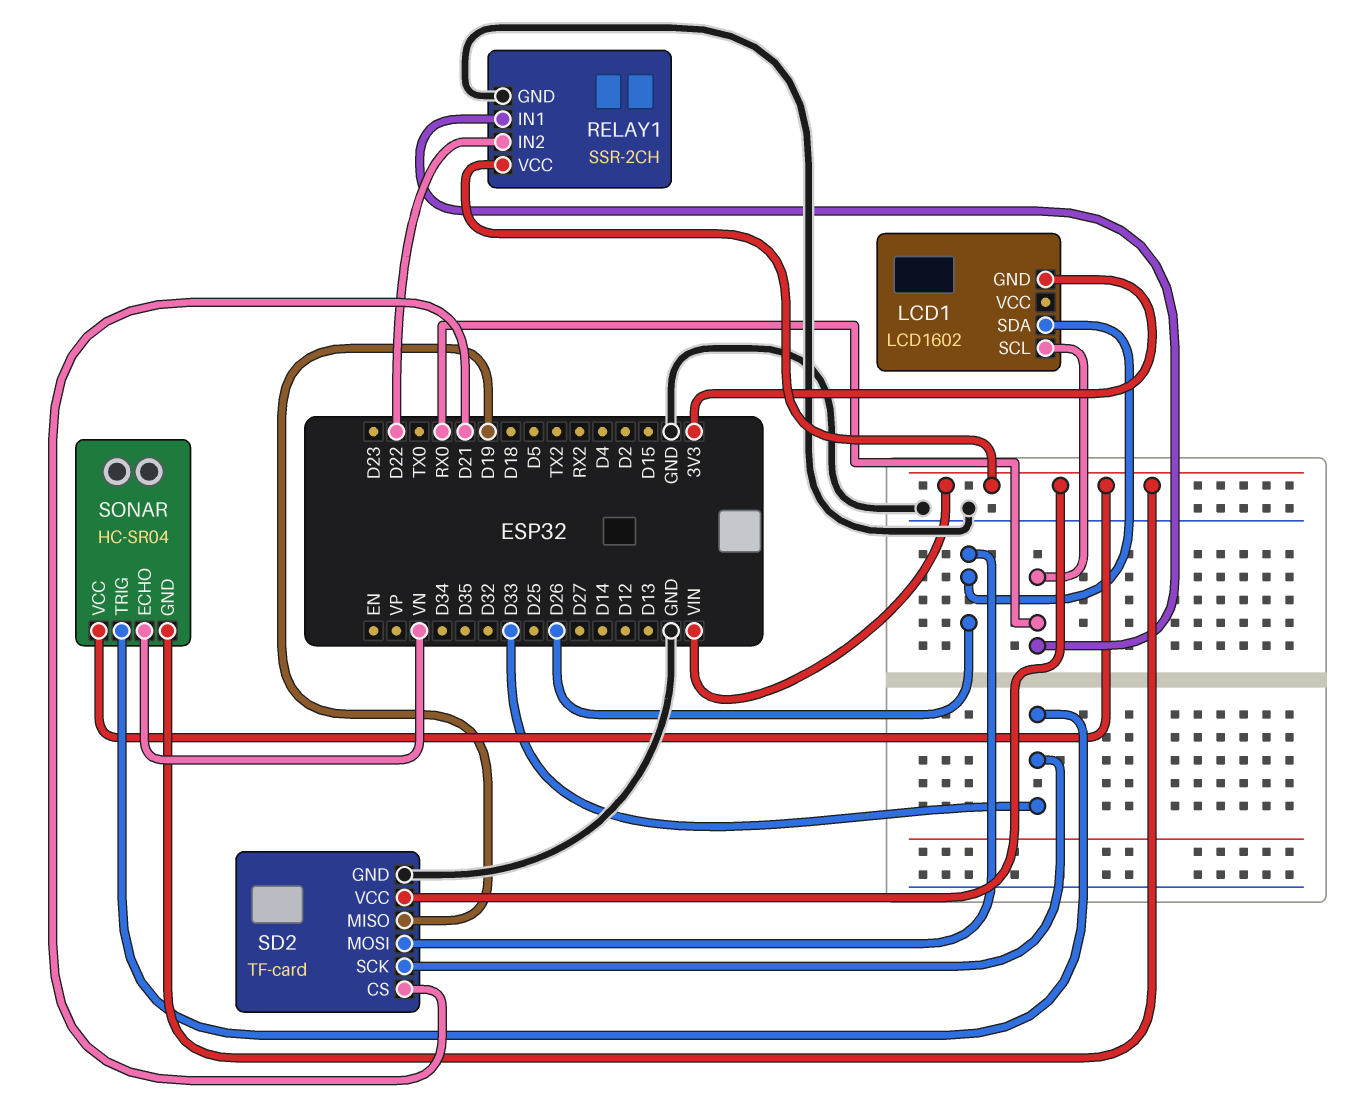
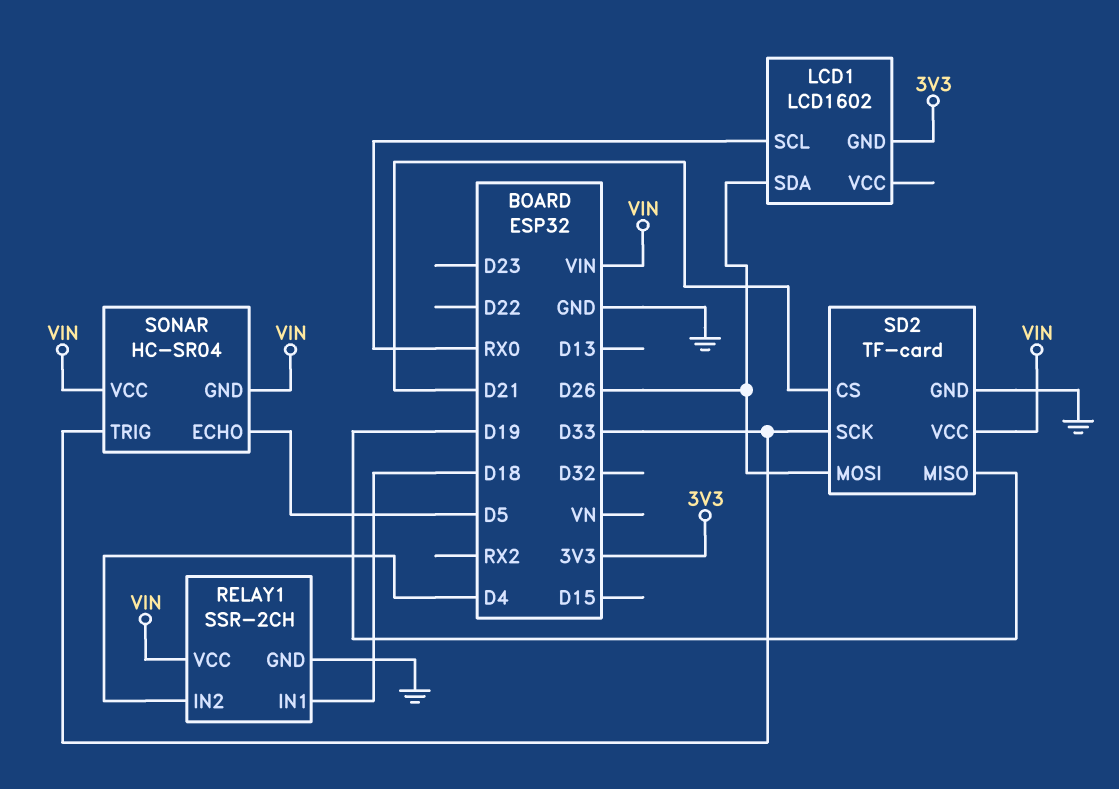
RELAY1 pin IN1: RX0 -> D18
RELAY1 pin IN2: D22 -> D4
SONAR pin ECHO: VN -> D5

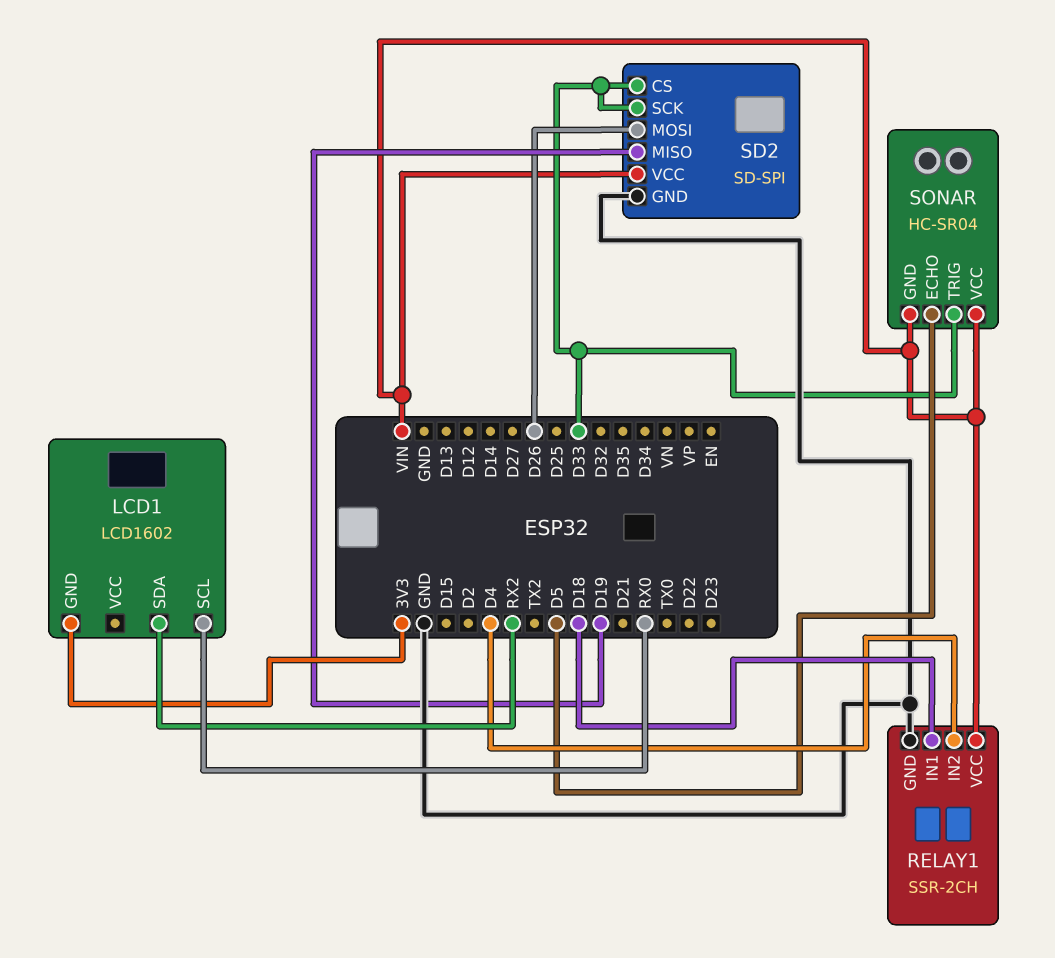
LCD1 pin SDA: D26 -> RX2
SD2: TF-card -> SD-SPI
SD2 pin CS: D21 -> D33

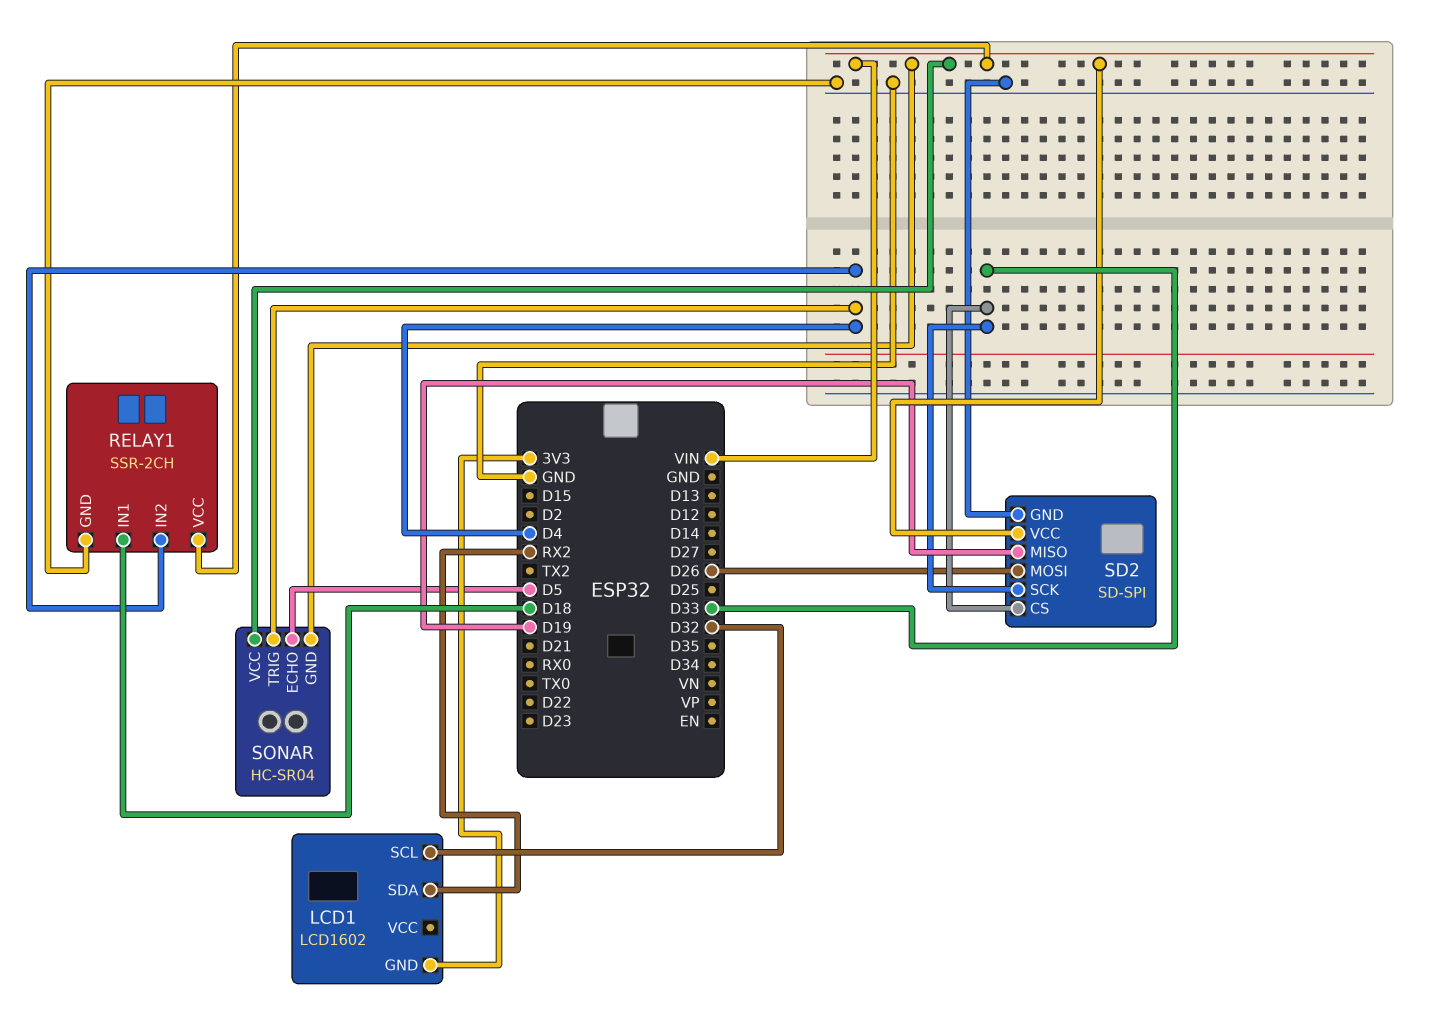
LCD1 pin SCL: RX0 -> D32
SONAR pin TRIG: D33 -> D4

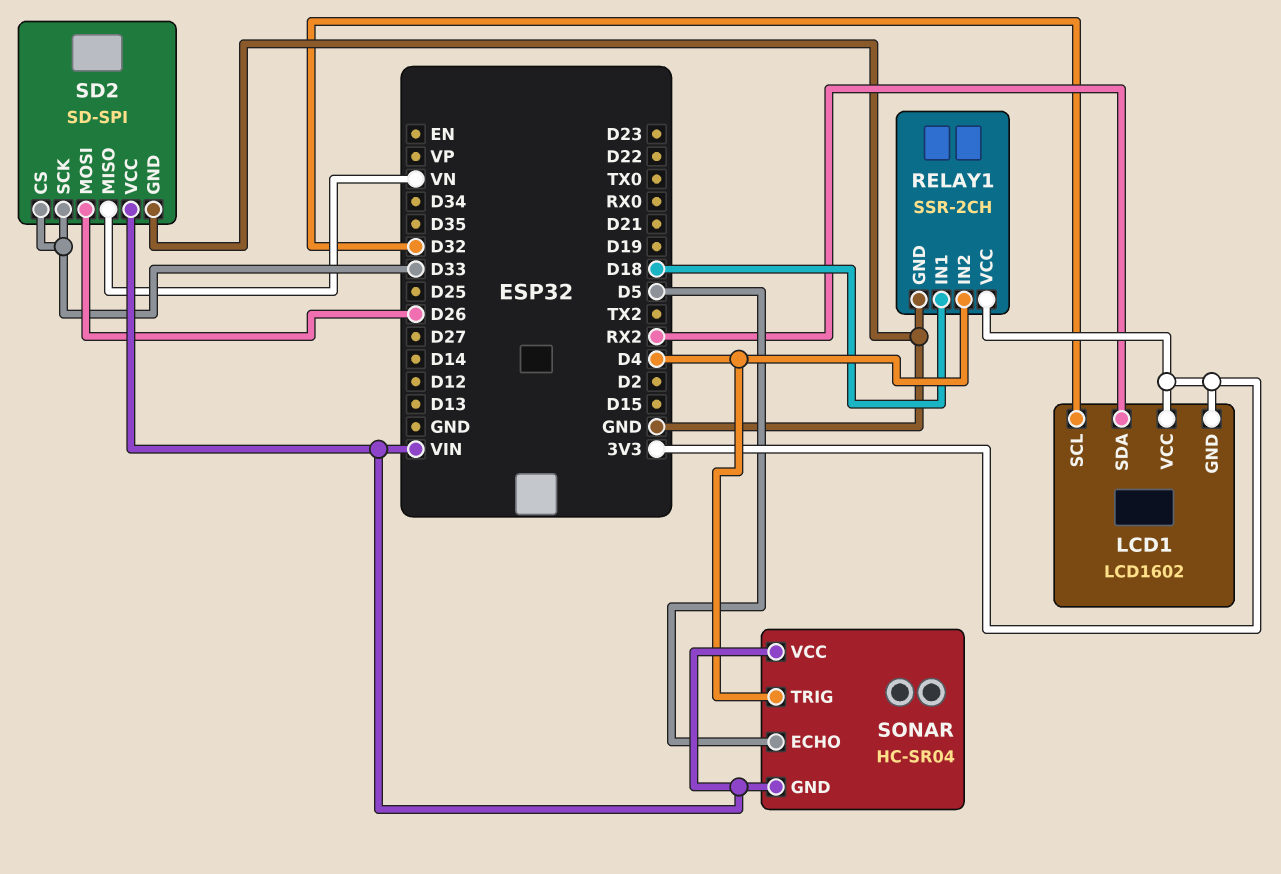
LCD1 pin VCC: none -> 3V3
RELAY1 pin VCC: VIN -> 3V3
SD2 pin MISO: D19 -> VN

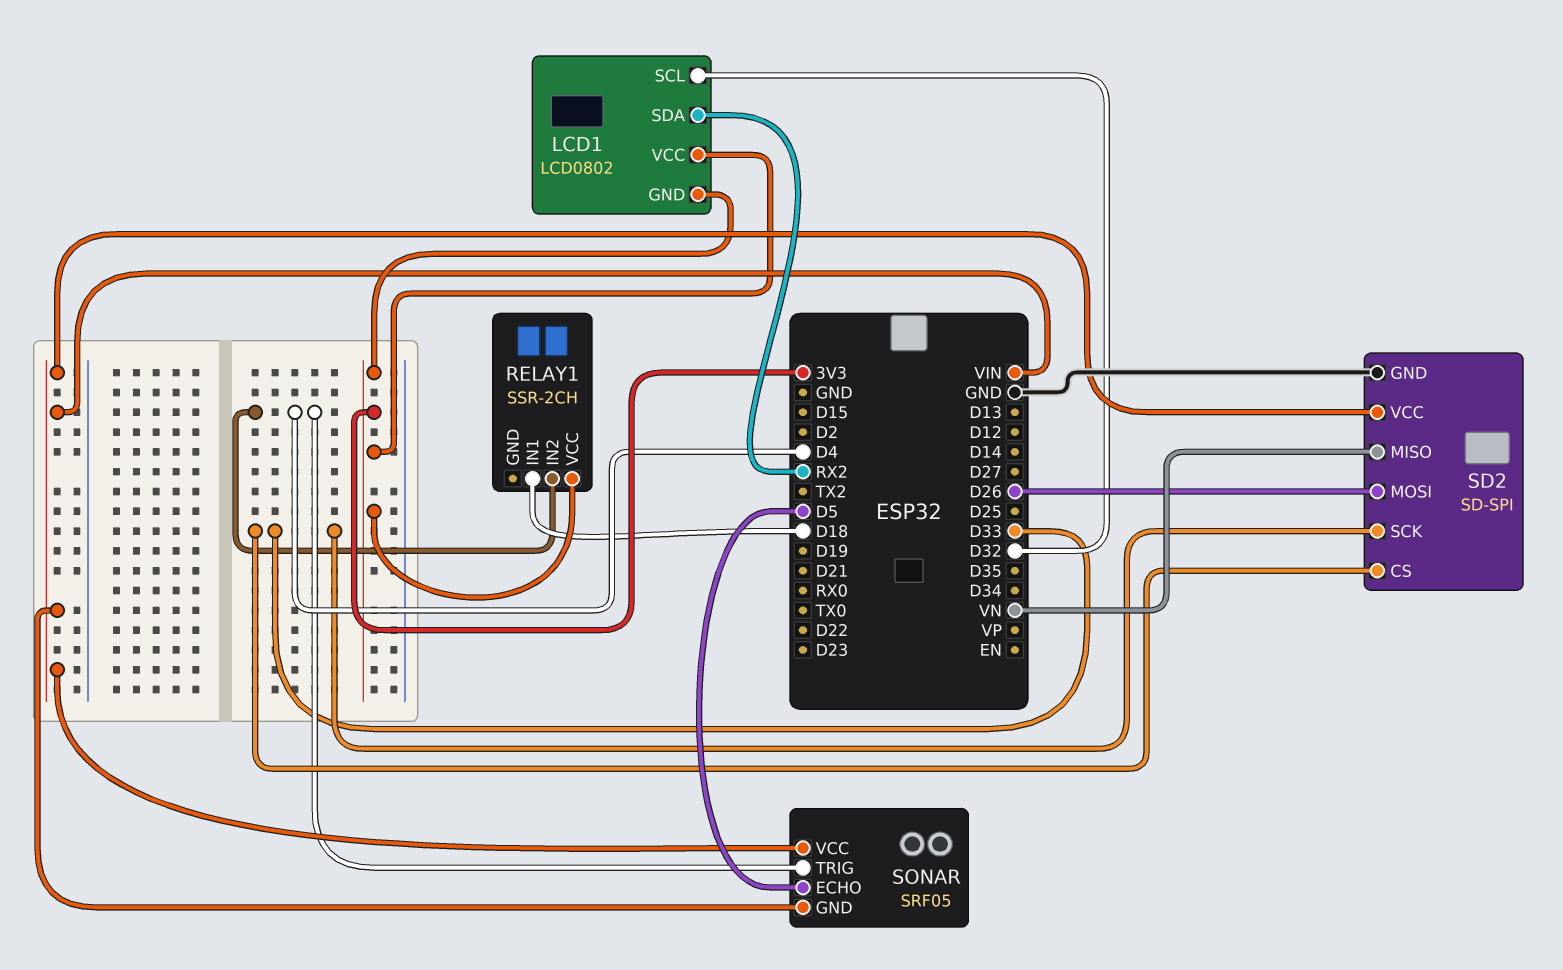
LCD1: LCD1602 -> LCD0802
RELAY1 pin GND: GND -> none
SONAR: HC-SR04 -> SRF05

